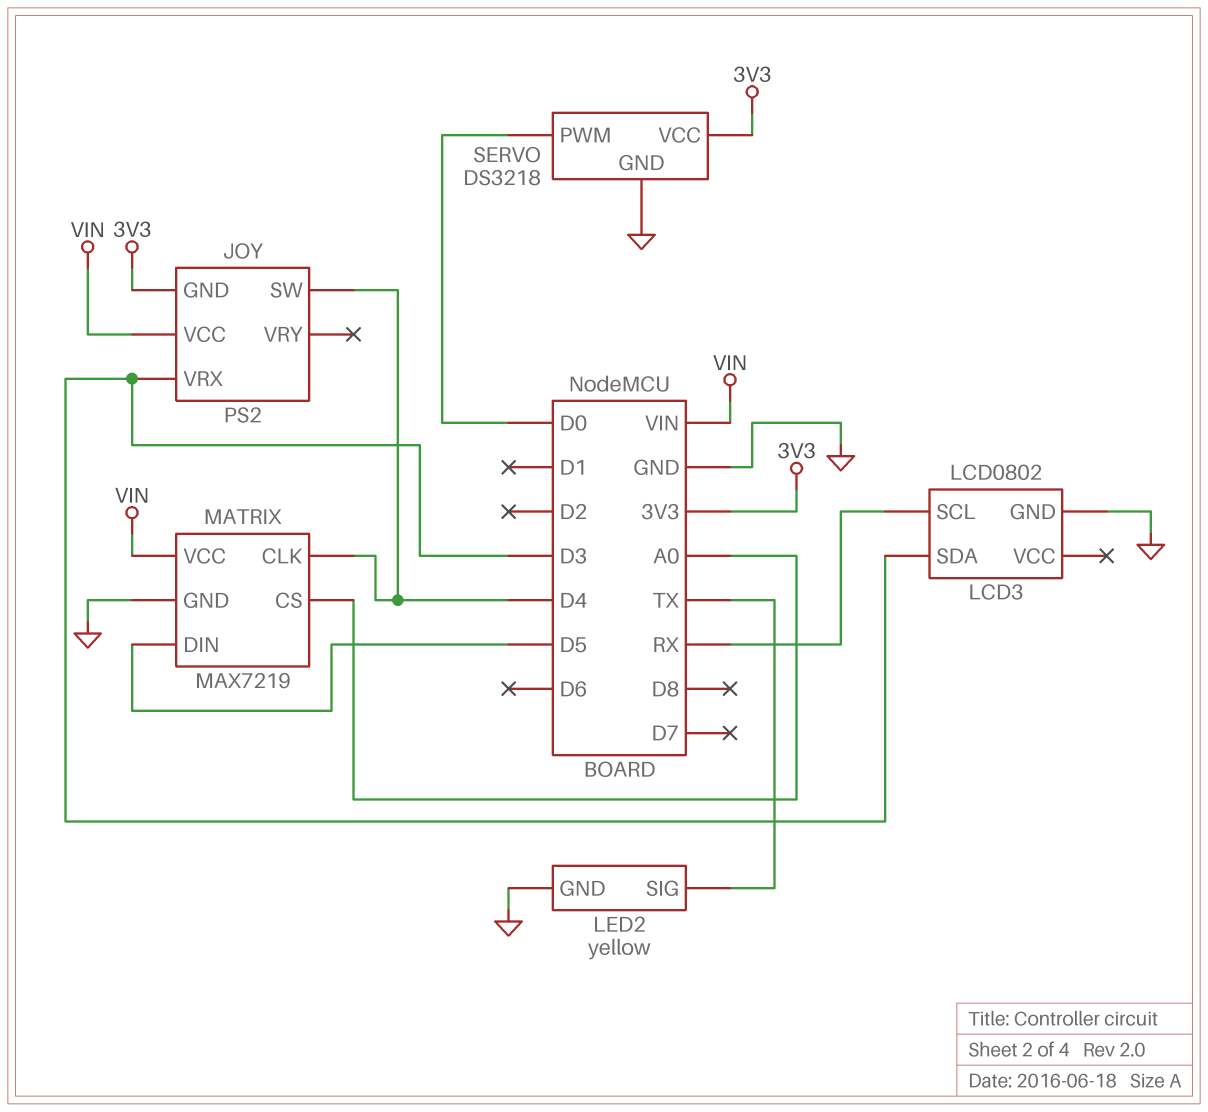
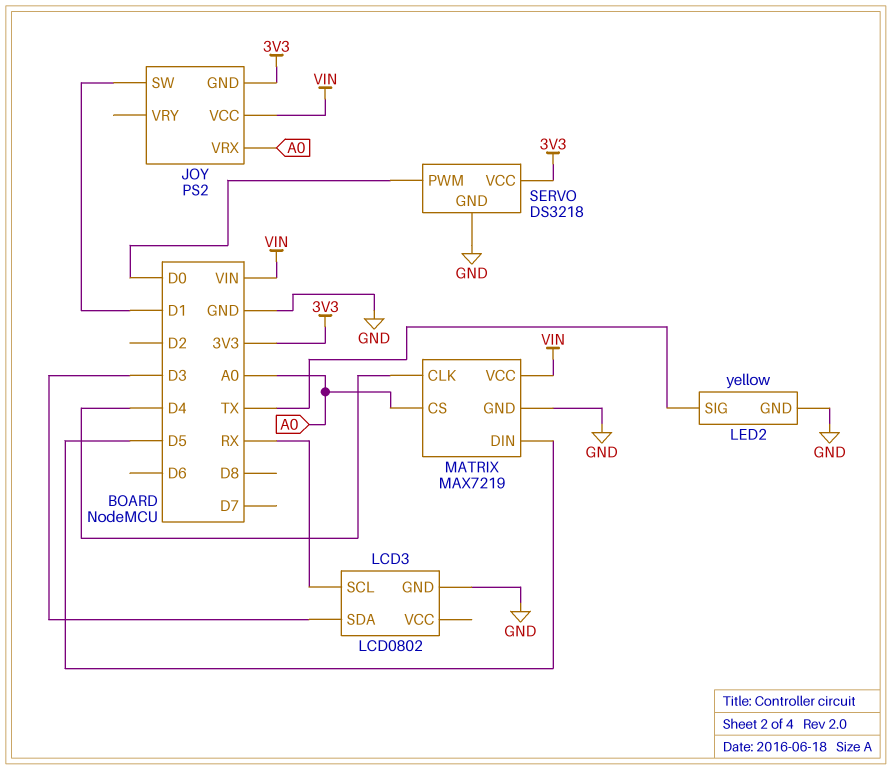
JOY pin SW: D4 -> D1
JOY pin VRX: D3 -> A0

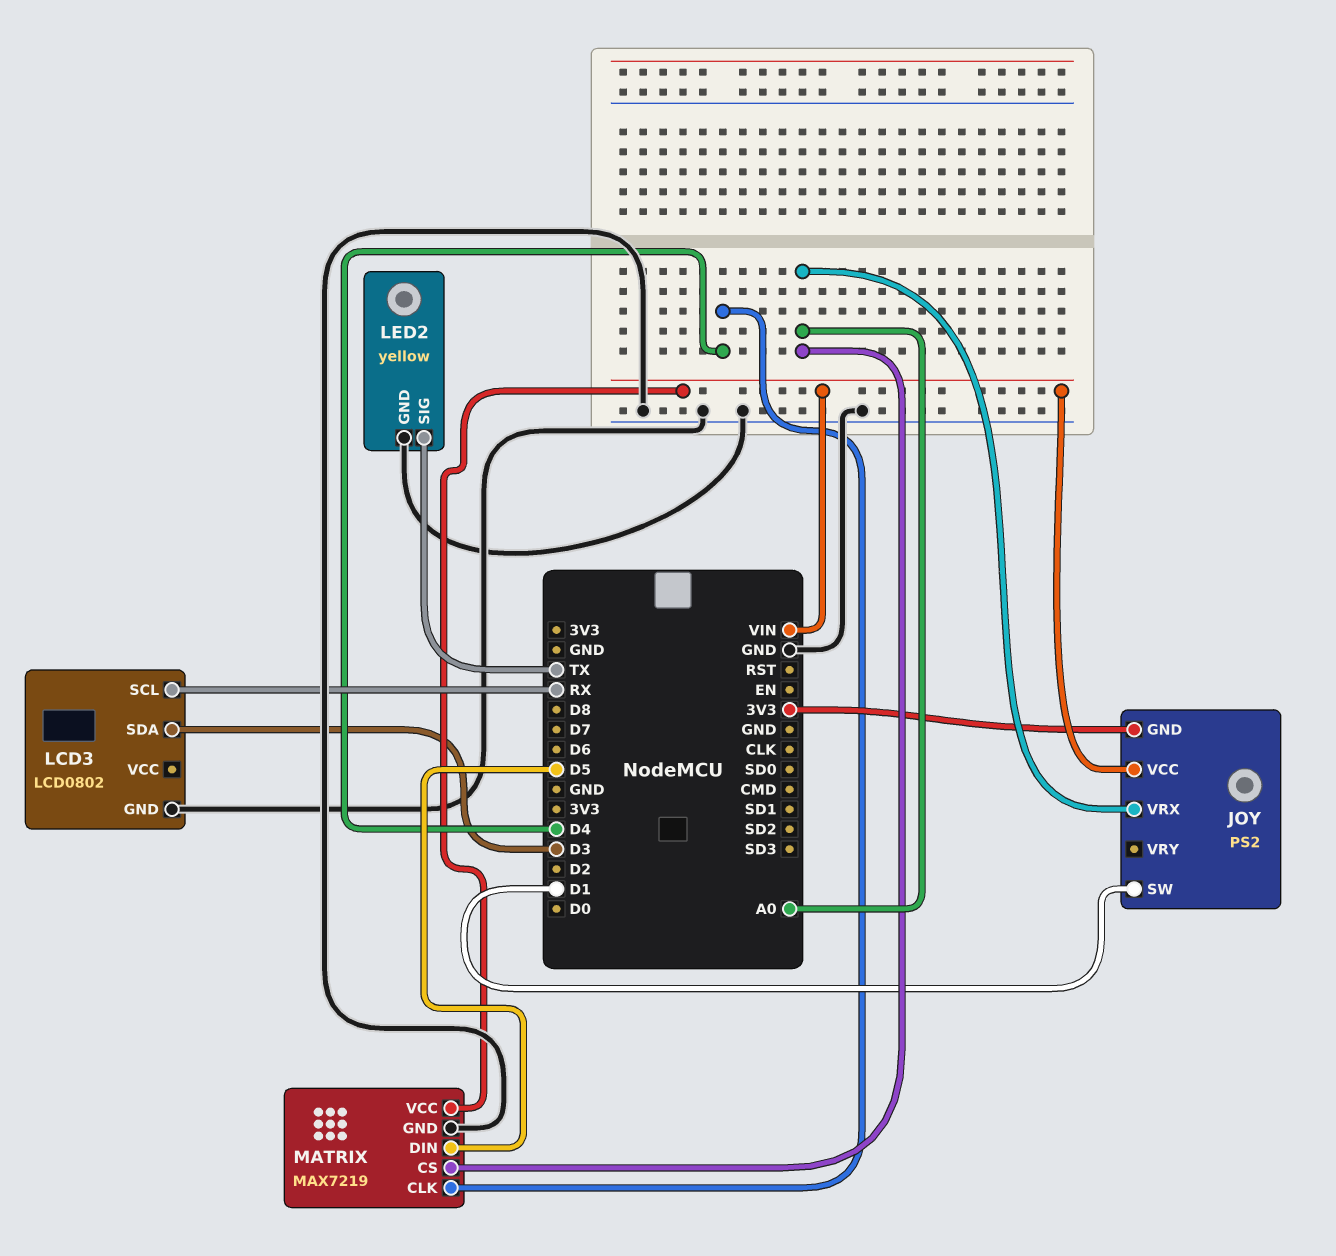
SERVO: DS3218 -> none
SERVO pin GND: GND -> none
SERVO pin PWM: D0 -> none
SERVO pin VCC: 3V3 -> none

